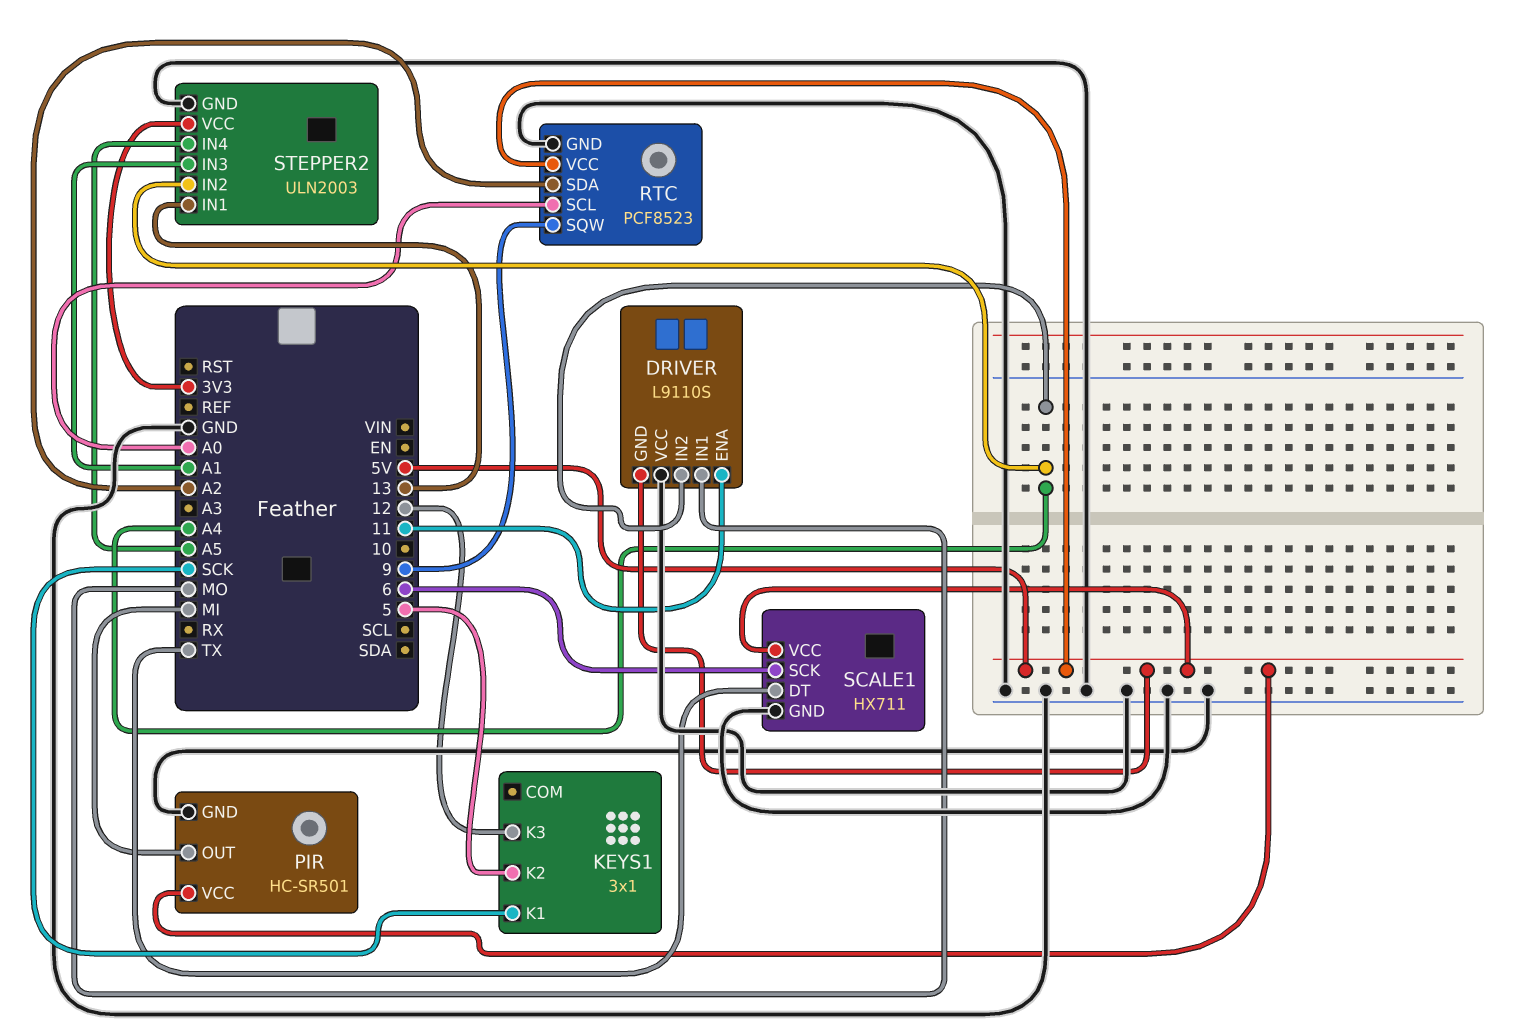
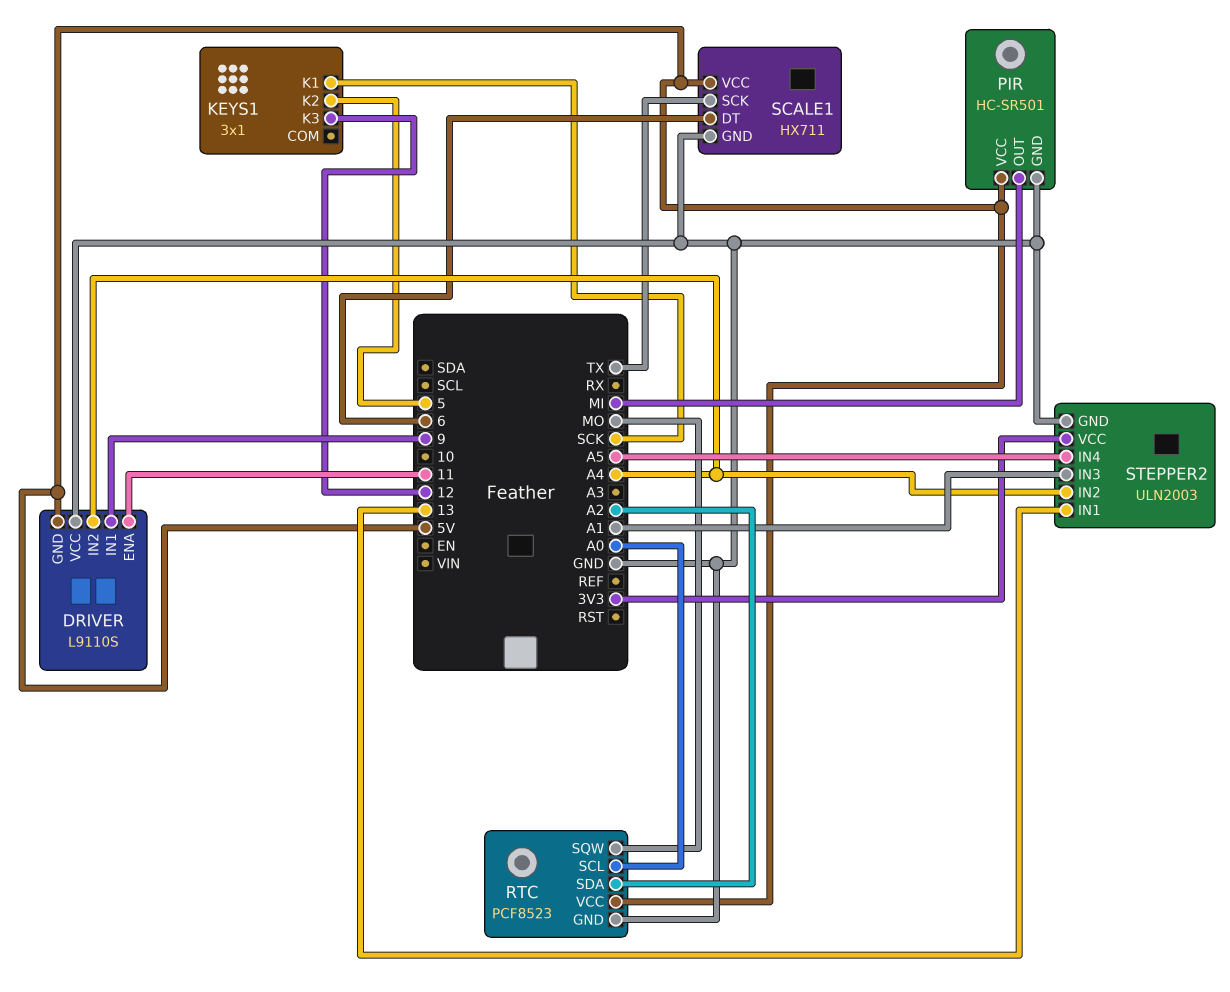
DRIVER pin IN1: MO -> 9
RTC pin SQW: 9 -> MO
SCALE1 pin DT: TX -> 6
SCALE1 pin SCK: 6 -> TX

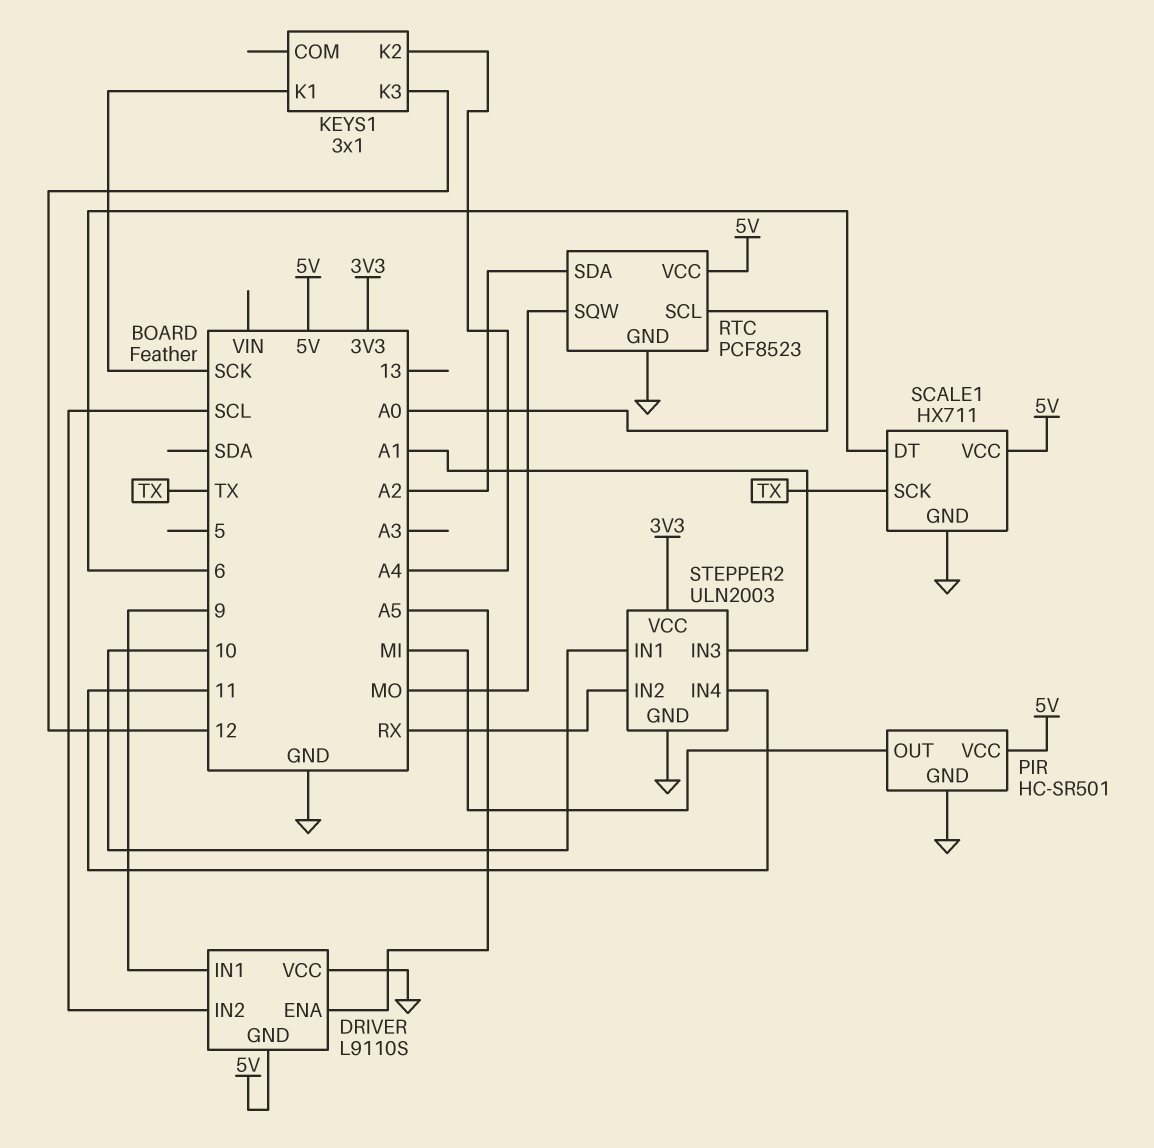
DRIVER pin ENA: 11 -> A5
DRIVER pin IN2: A4 -> SCL
KEYS1 pin K2: 5 -> A4
STEPPER2 pin IN1: 13 -> 10
STEPPER2 pin IN2: A4 -> RX
STEPPER2 pin IN4: A5 -> 11

